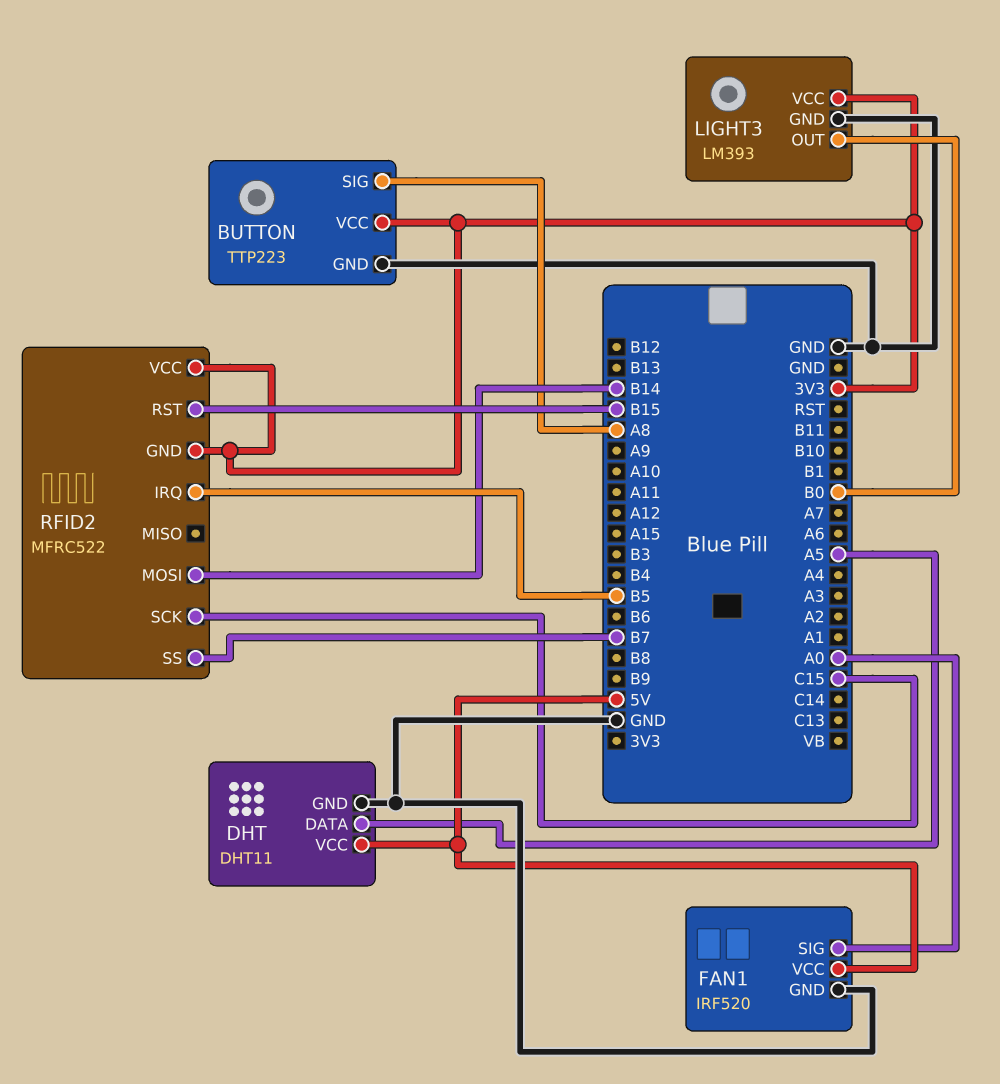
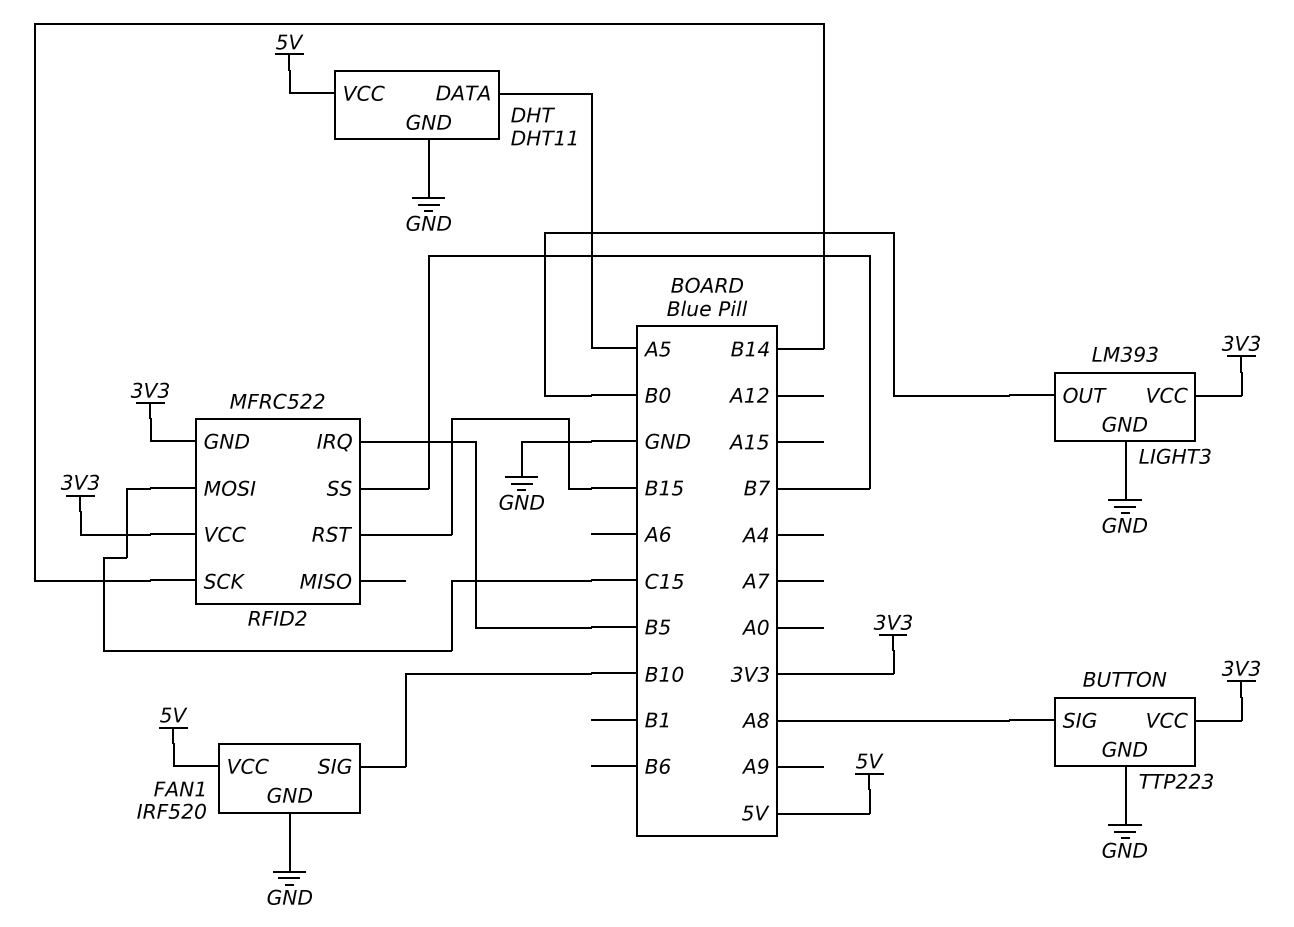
FAN1 pin SIG: A0 -> B10
RFID2 pin MOSI: B14 -> C15
RFID2 pin SCK: C15 -> B14

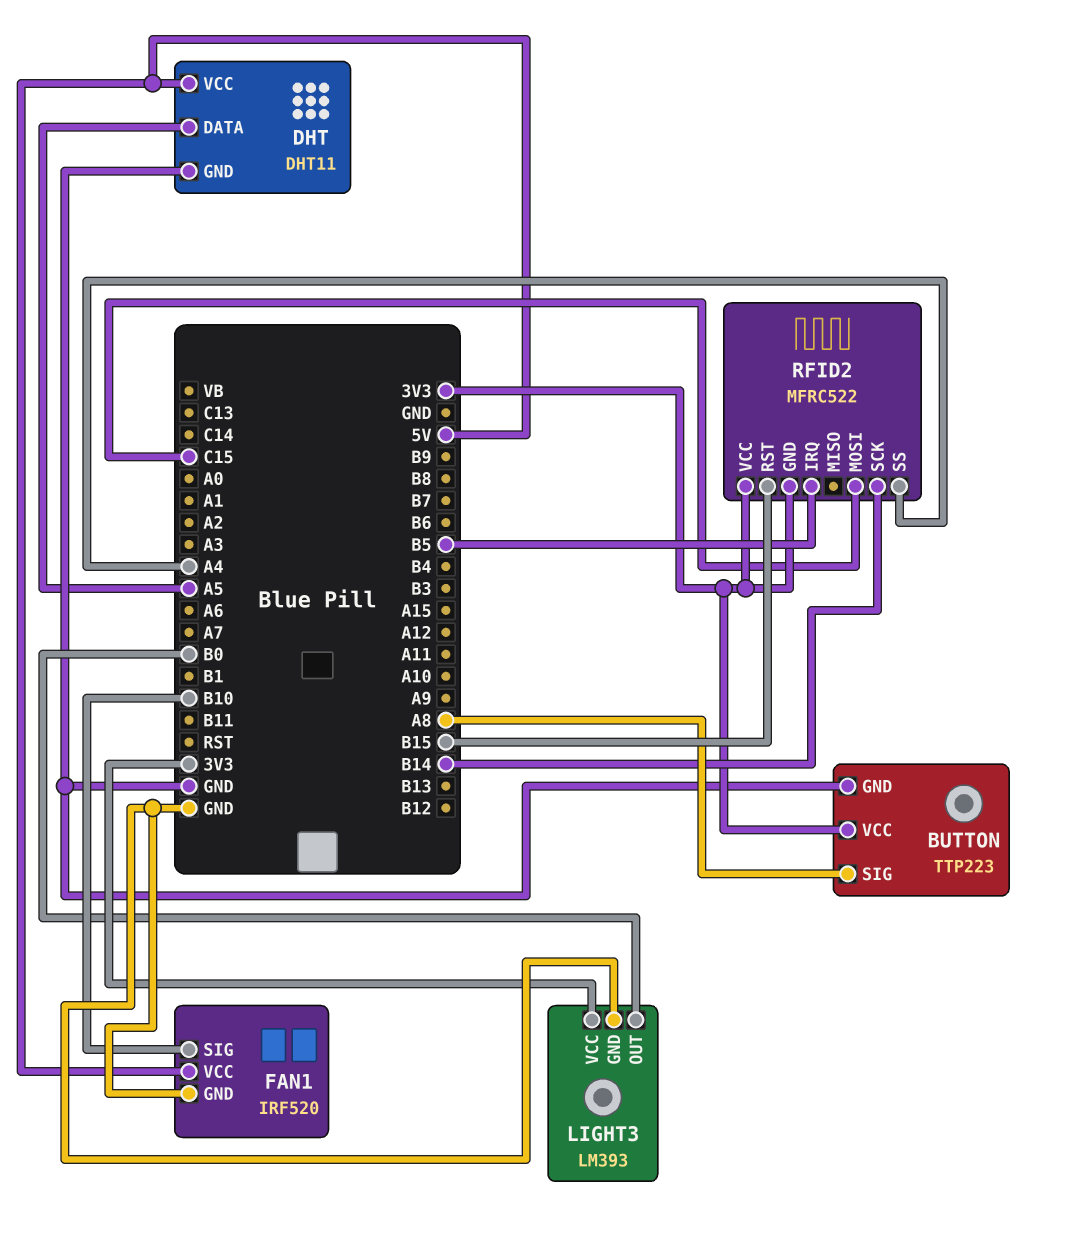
RFID2 pin SS: B7 -> A4

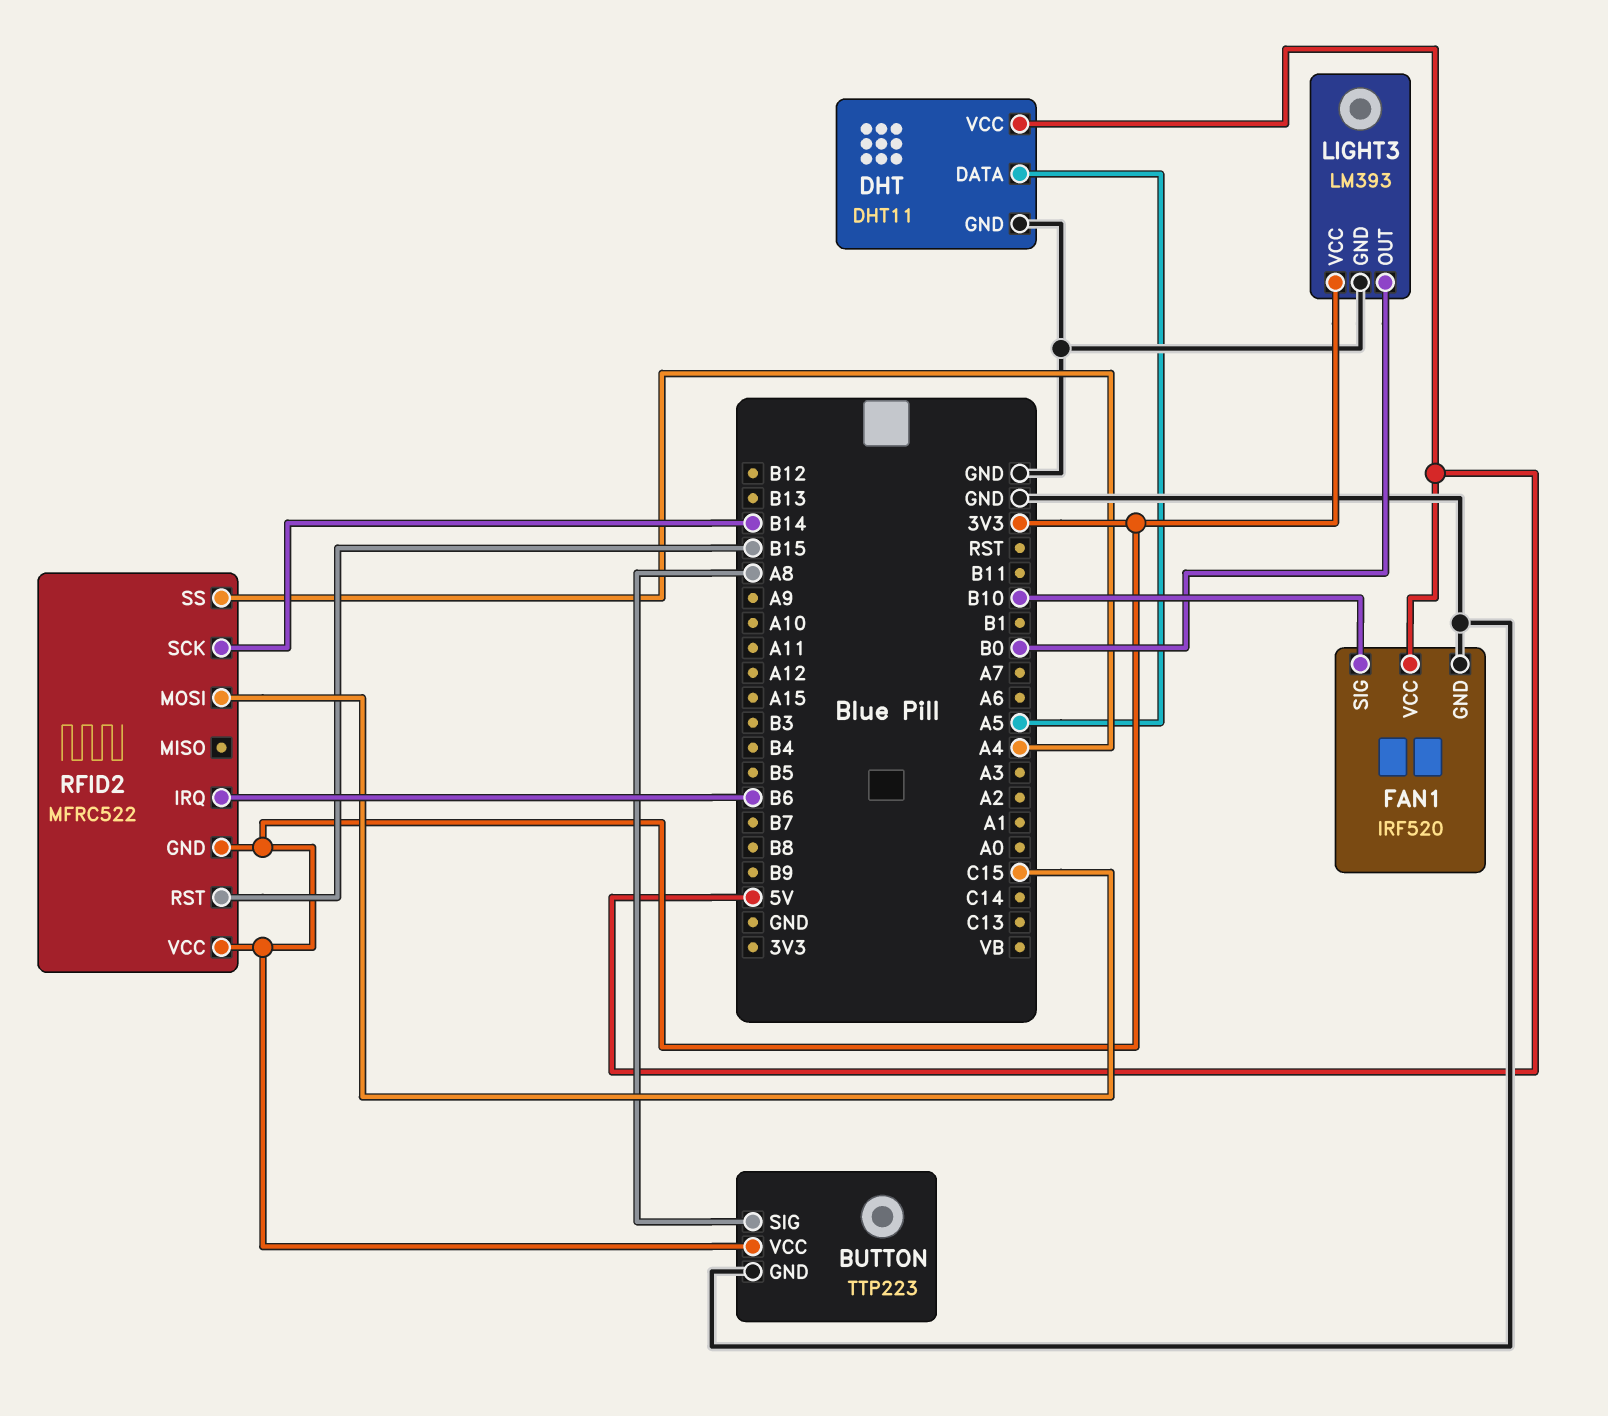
RFID2 pin IRQ: B5 -> B6

